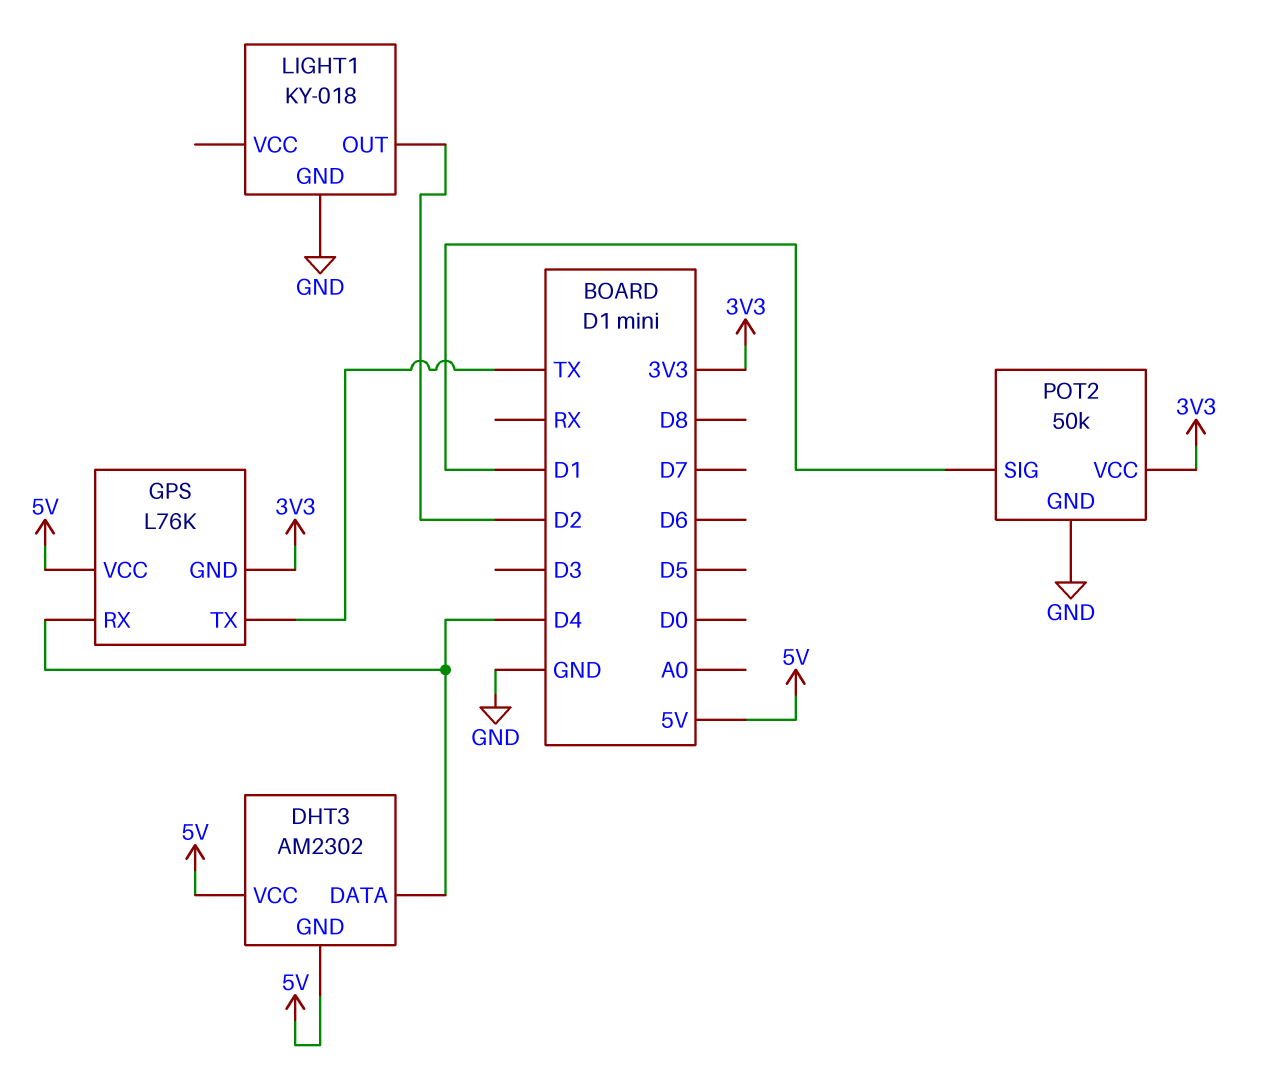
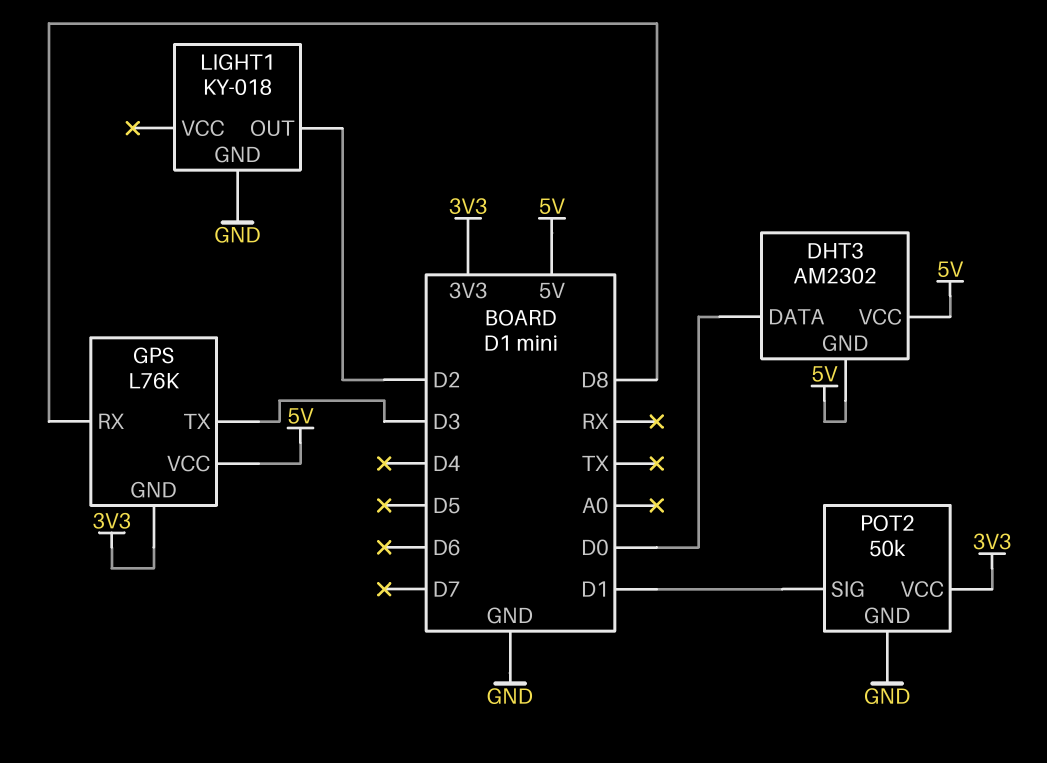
DHT3 pin DATA: D4 -> D0
GPS pin RX: D4 -> D8
GPS pin TX: TX -> D3

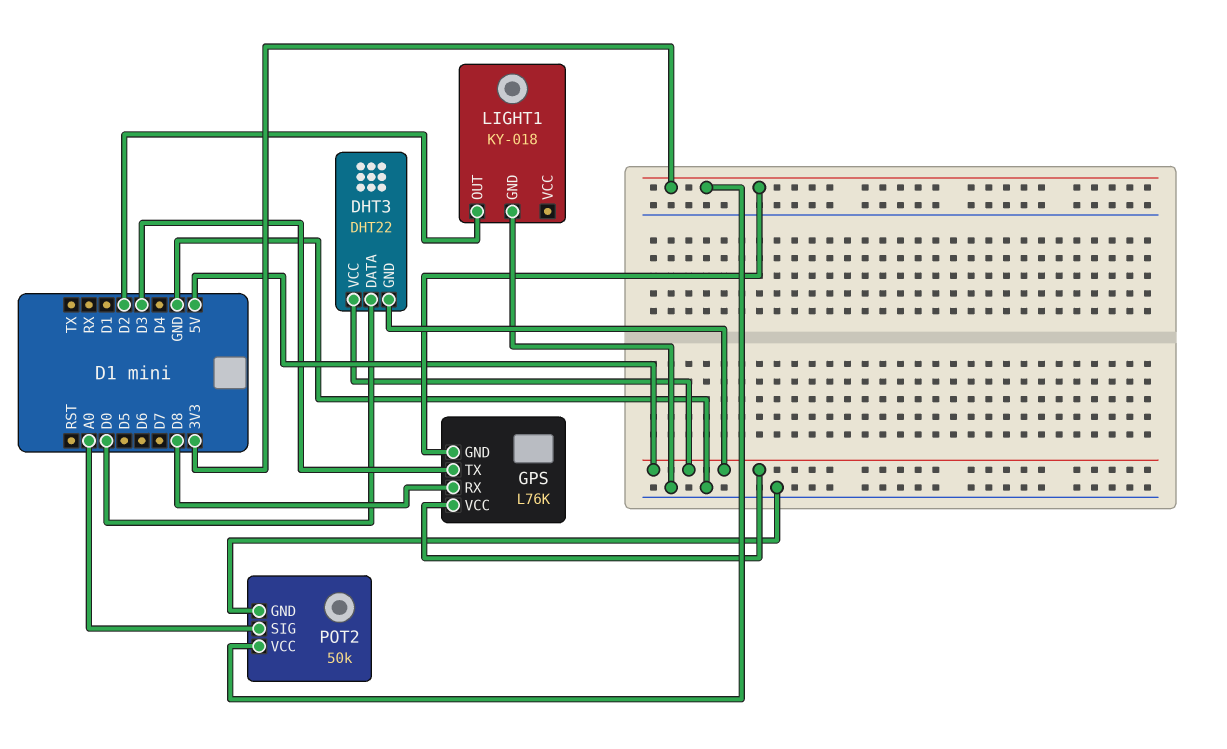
DHT3: AM2302 -> DHT22
POT2 pin SIG: D1 -> A0

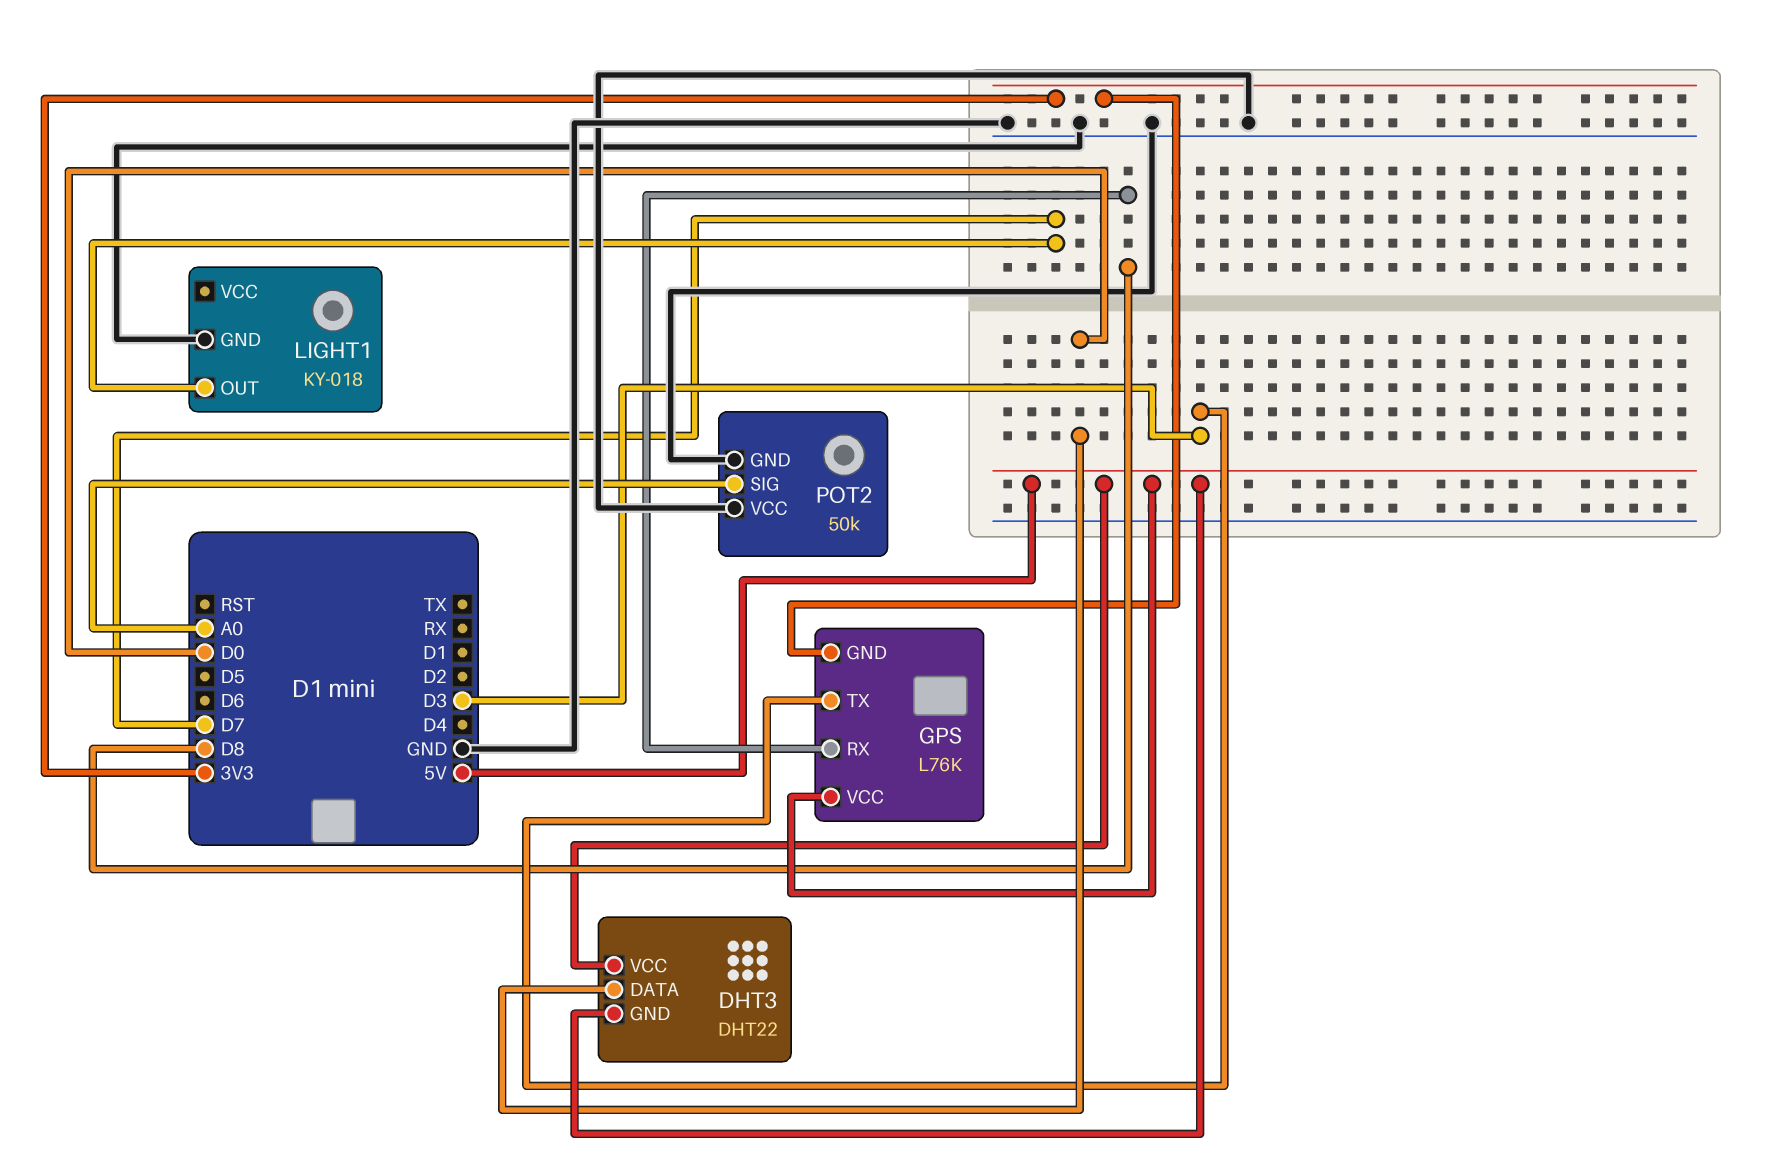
LIGHT1 pin OUT: D2 -> D7
POT2 pin VCC: 3V3 -> GND

